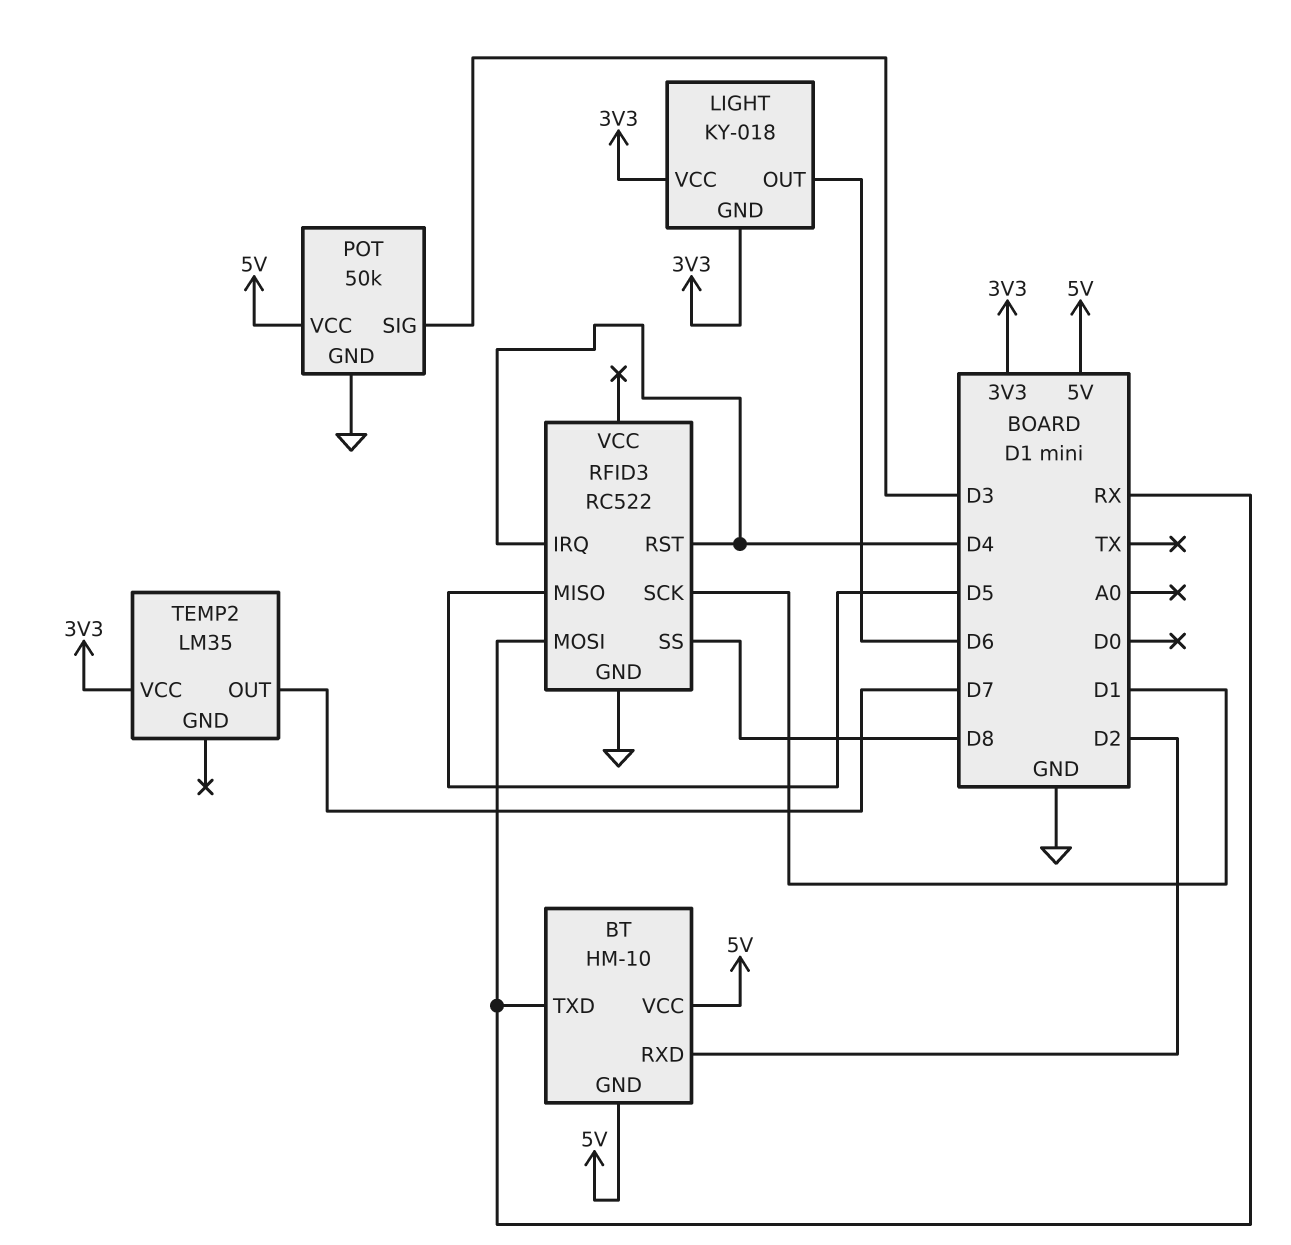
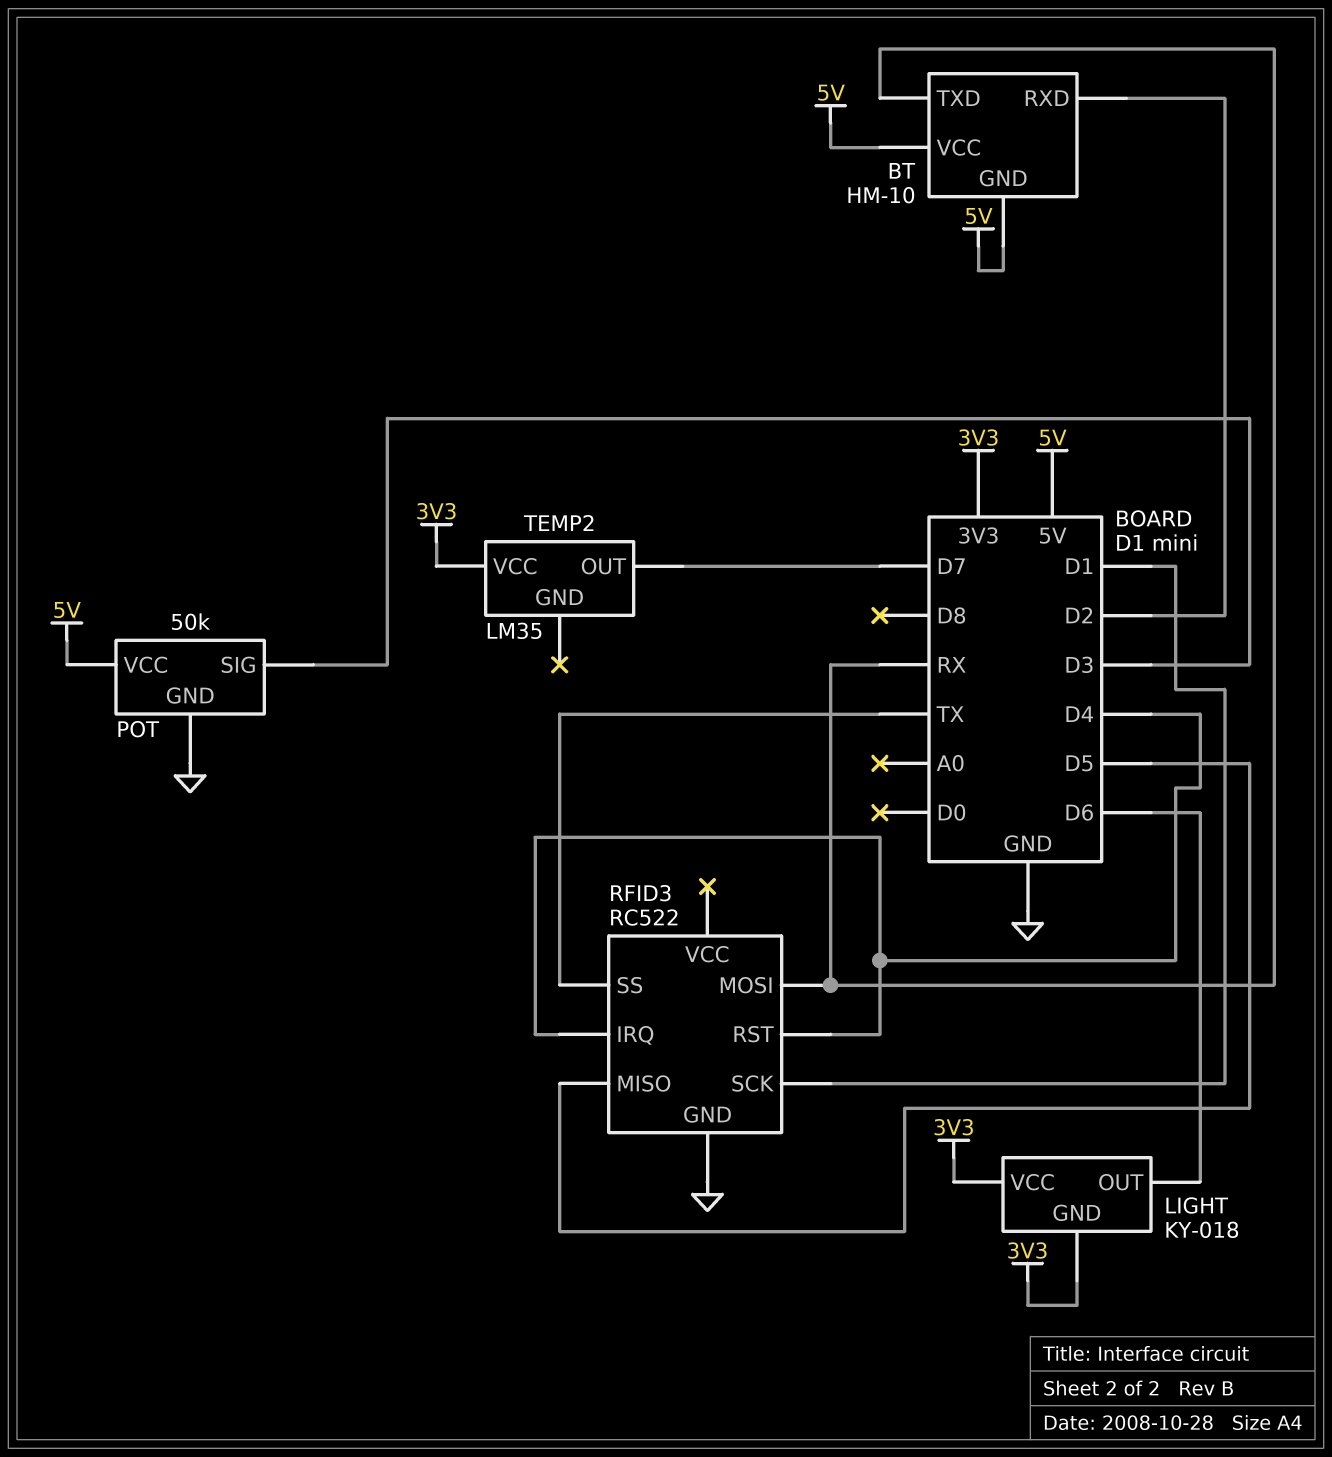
RFID3 pin SS: D8 -> TX

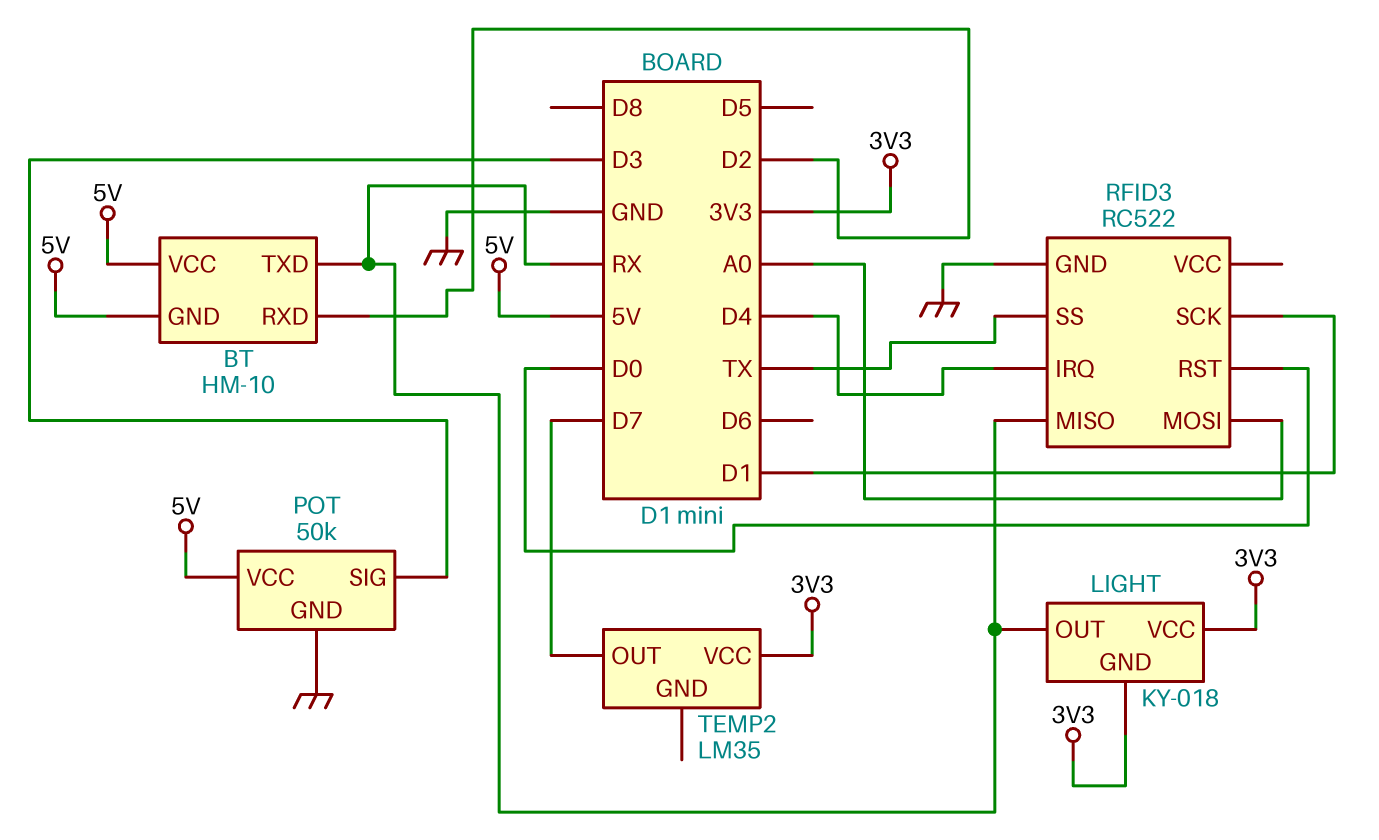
LIGHT pin OUT: D6 -> RX
RFID3 pin MISO: D5 -> RX
RFID3 pin MOSI: RX -> A0
RFID3 pin RST: D4 -> D0

